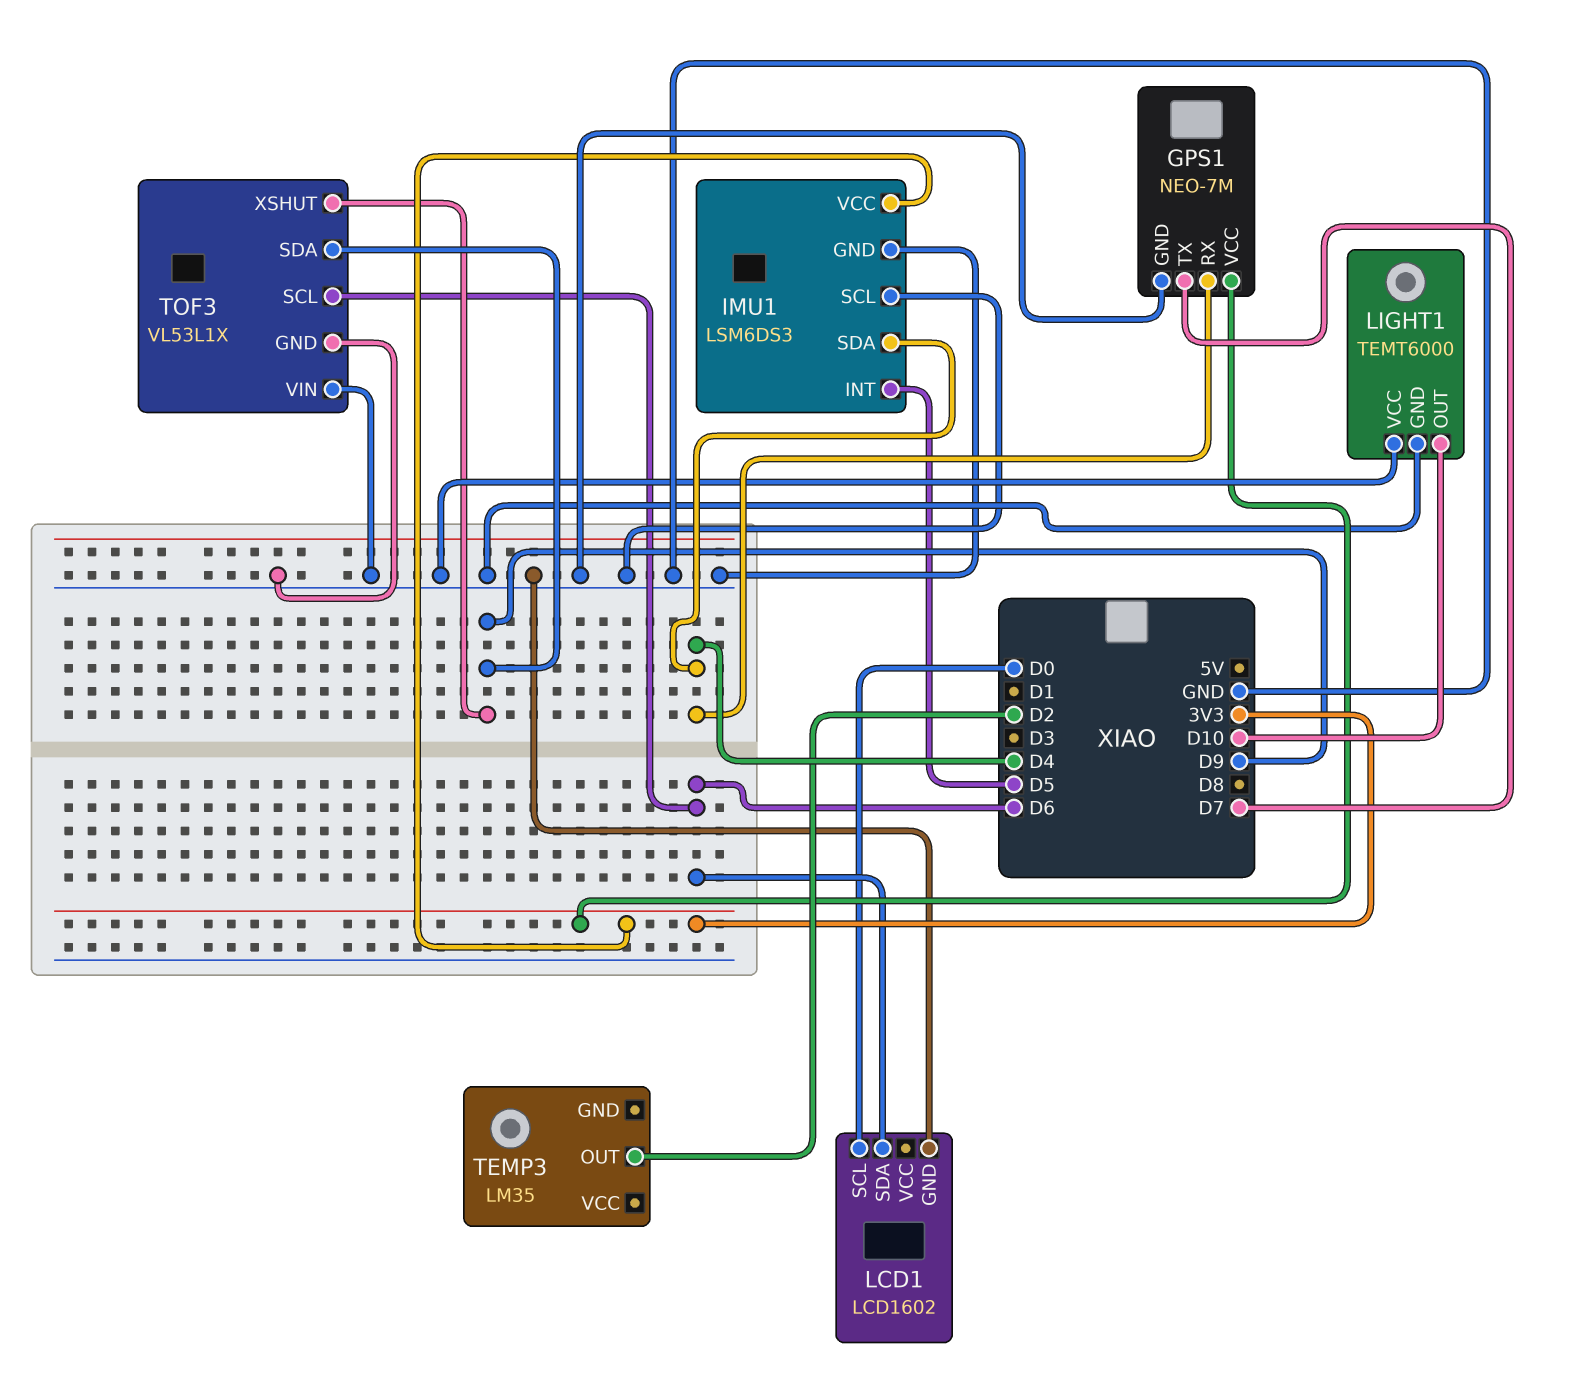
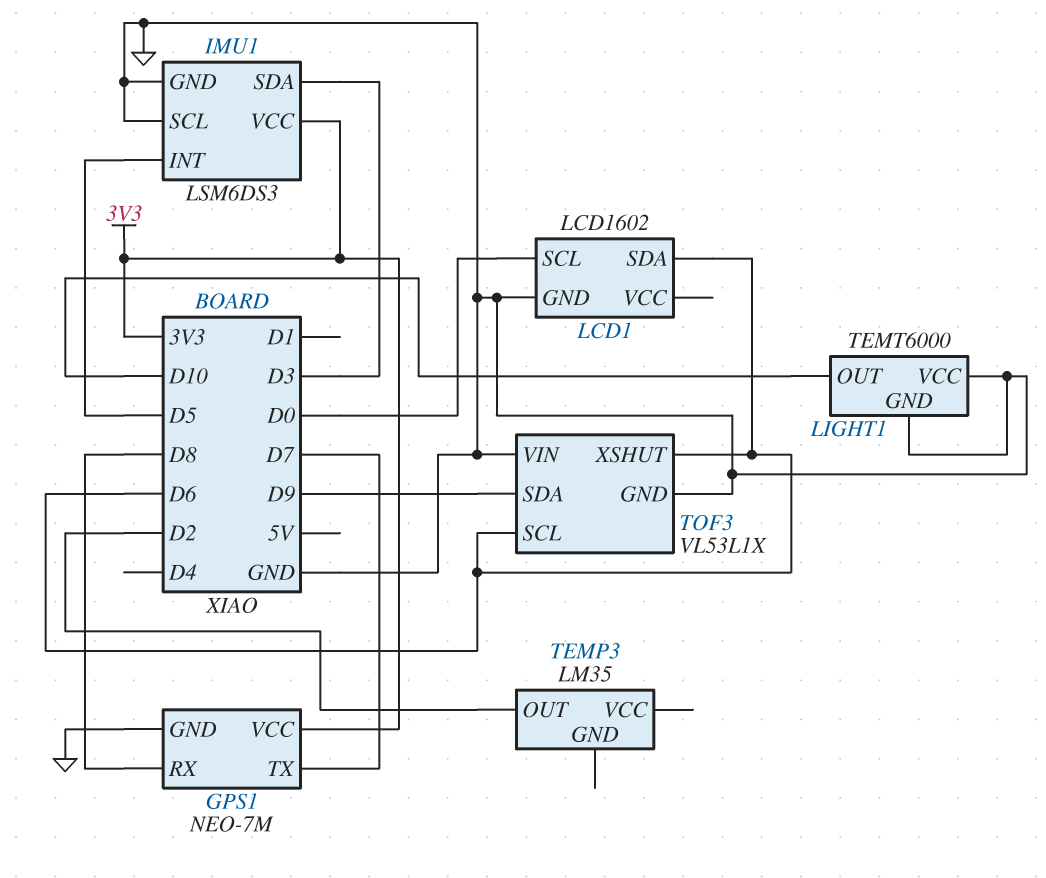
GPS1 pin RX: D4 -> D8
IMU1 pin SDA: D4 -> D3
TOF3 pin XSHUT: D9 -> D6

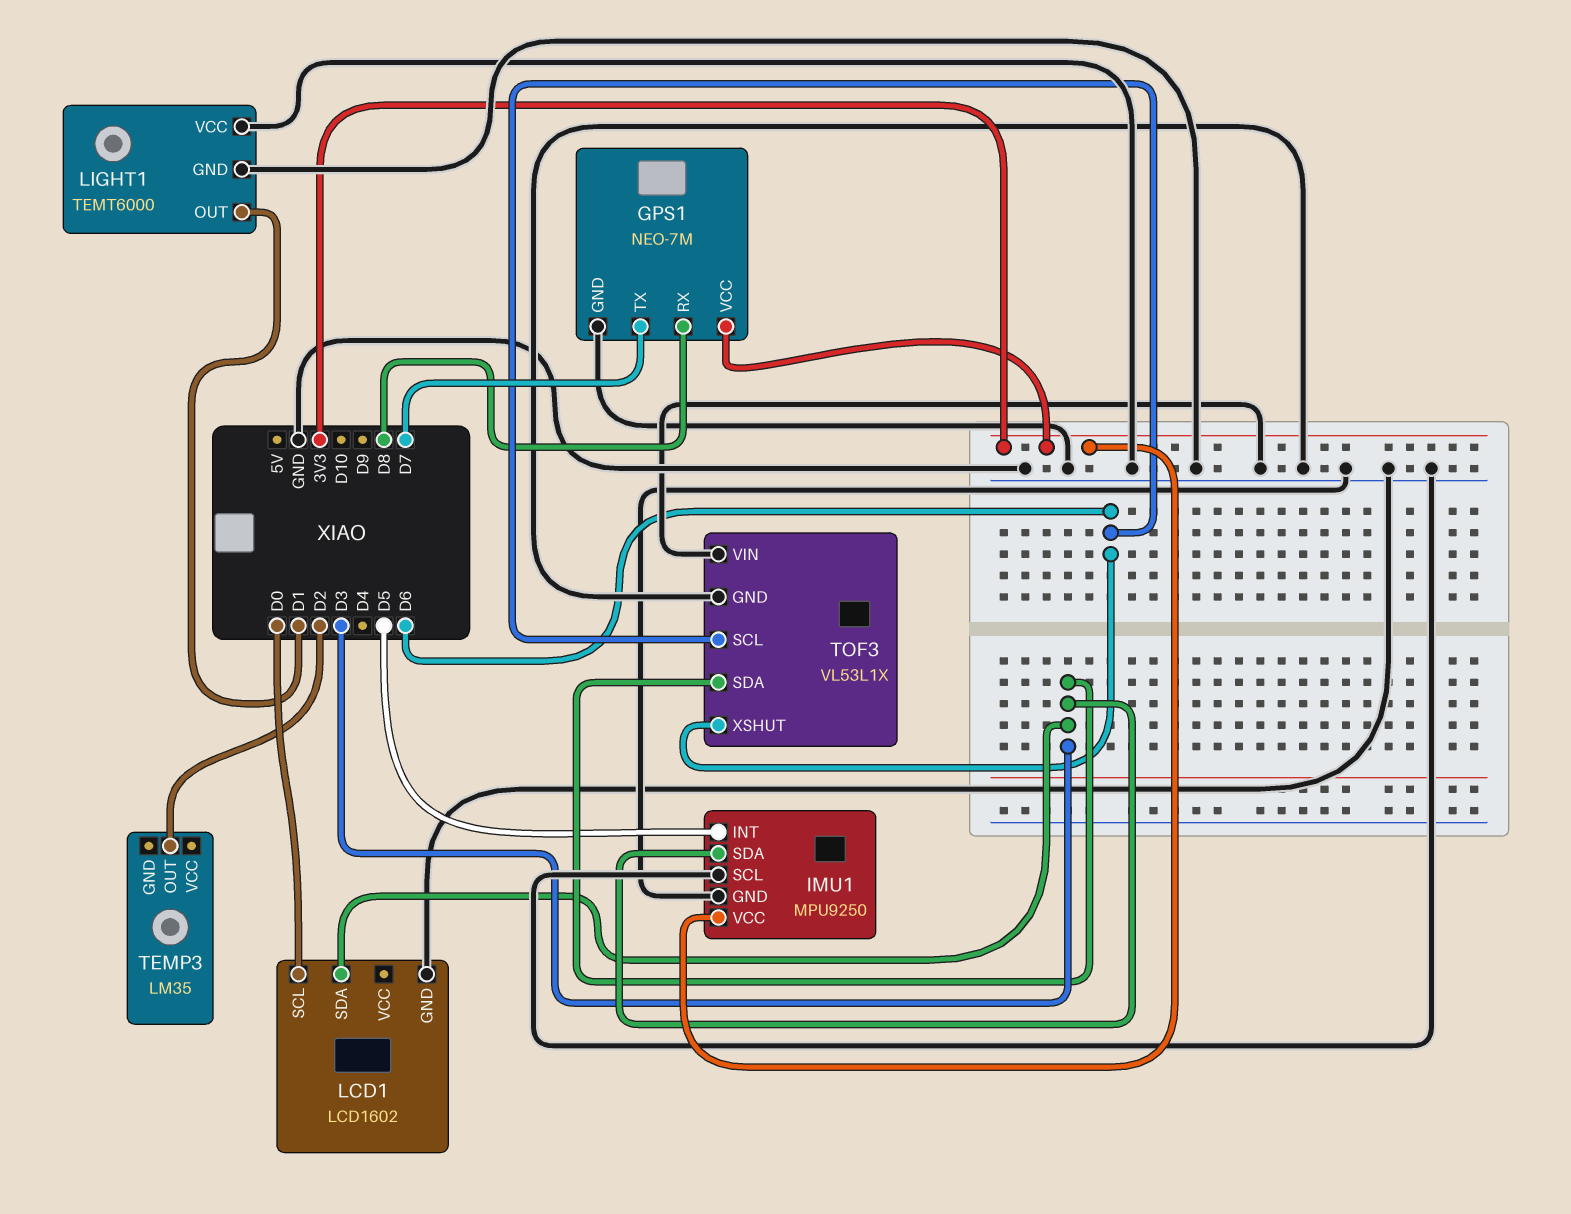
IMU1: LSM6DS3 -> MPU9250
LCD1 pin SDA: D6 -> D3
LIGHT1 pin OUT: D10 -> D1
TOF3 pin SDA: D9 -> D3

